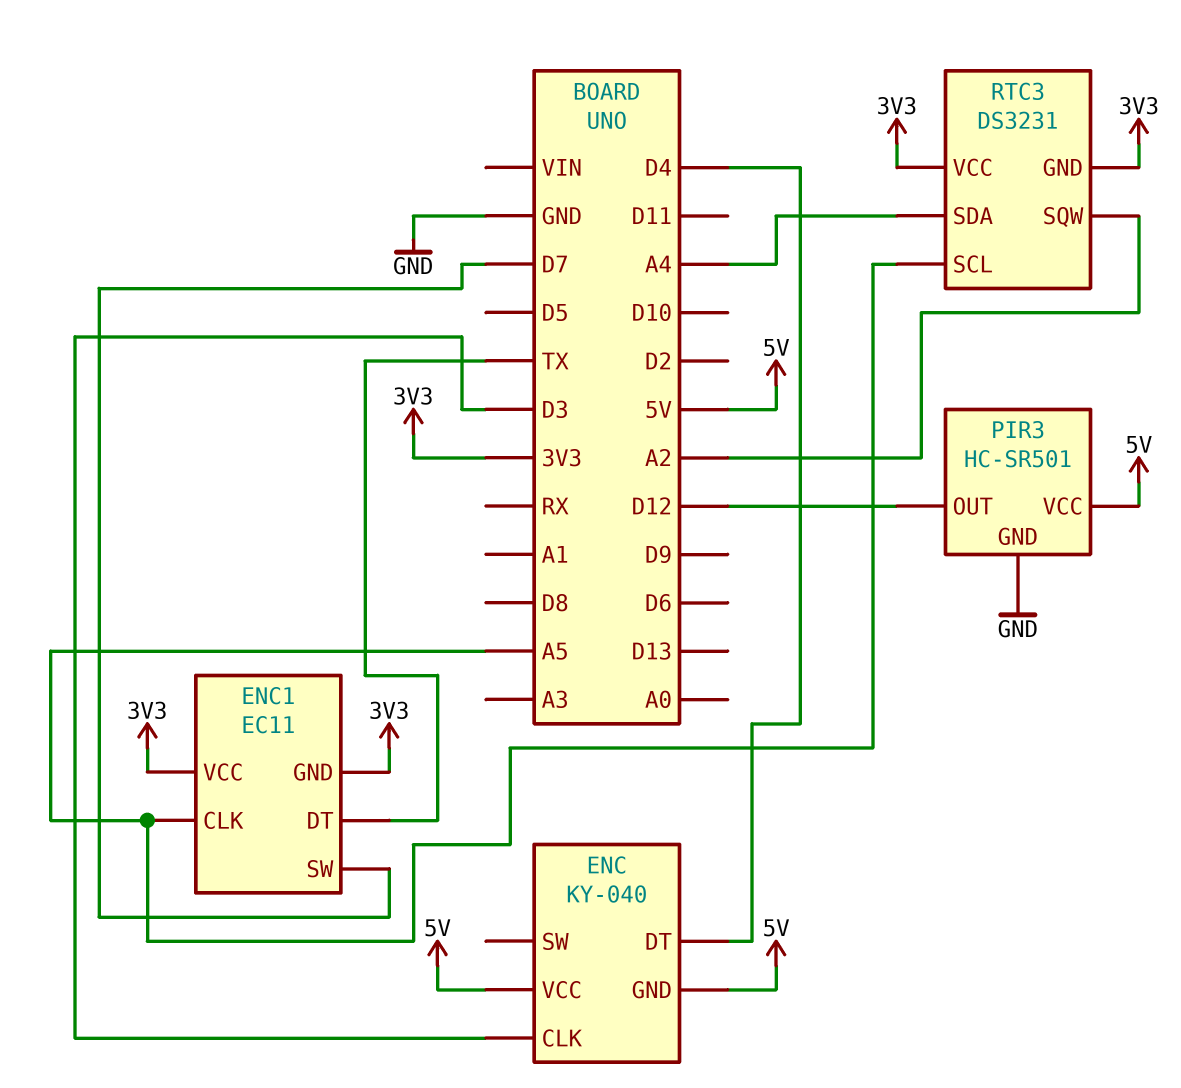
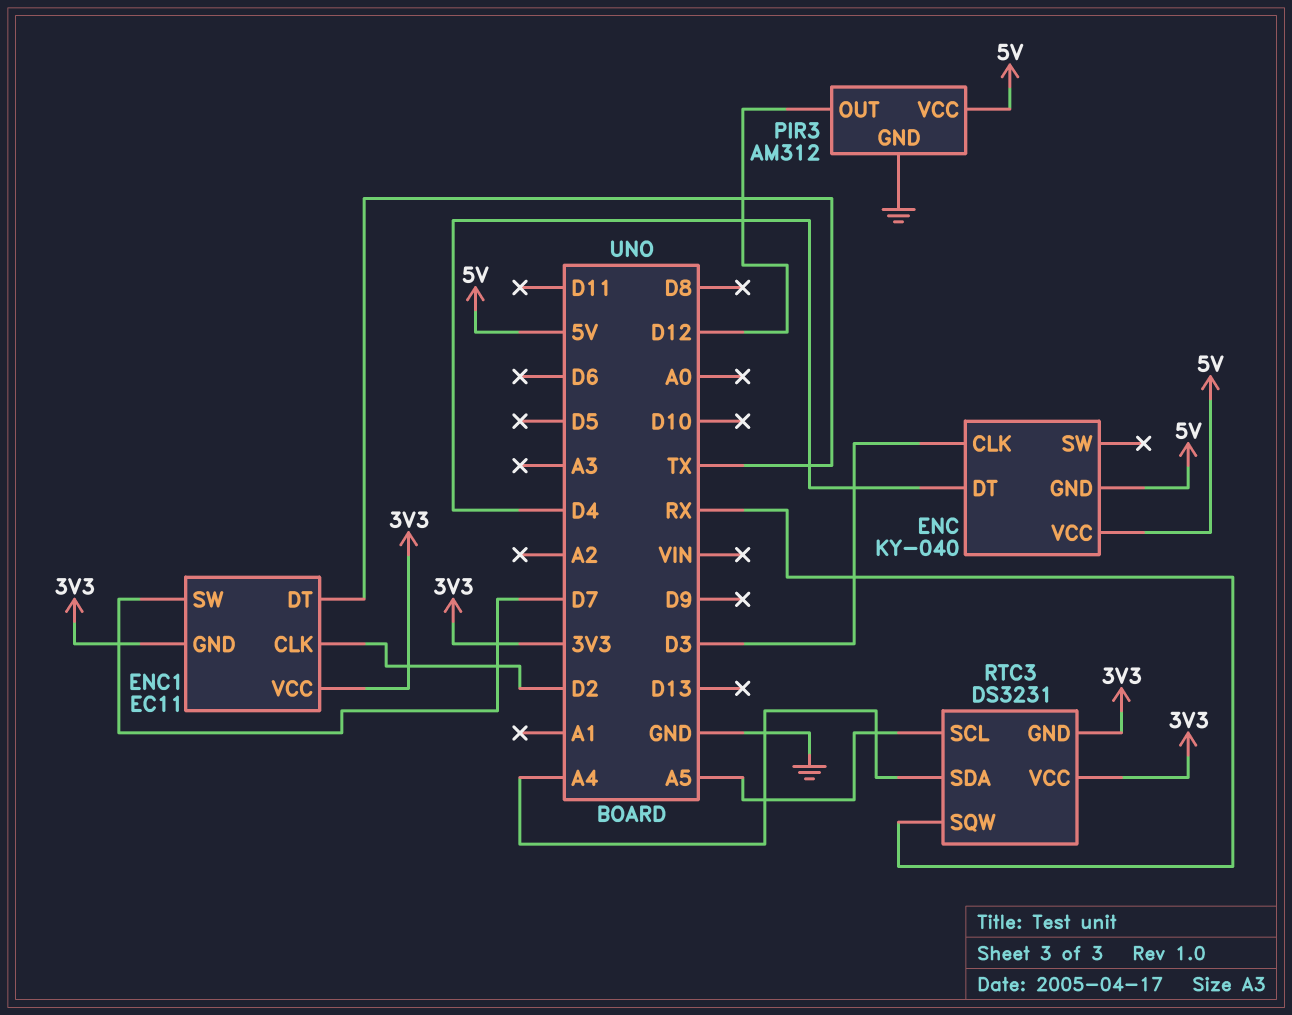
ENC1 pin CLK: A5 -> D2
PIR3: HC-SR501 -> AM312
RTC3 pin SQW: A2 -> RX

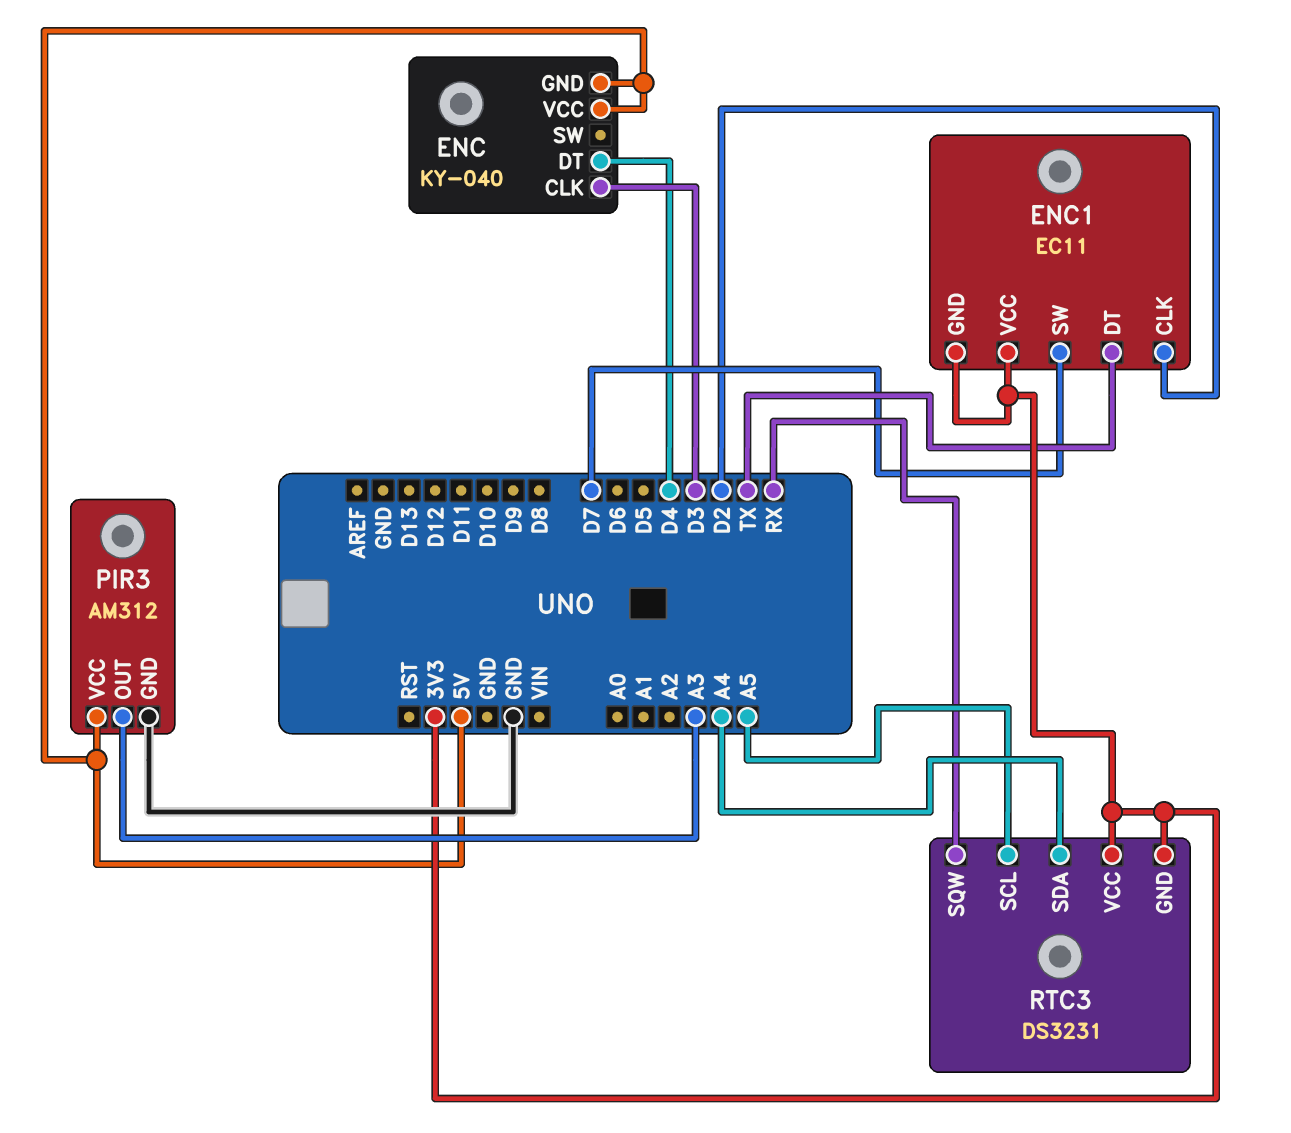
PIR3 pin OUT: D12 -> A3

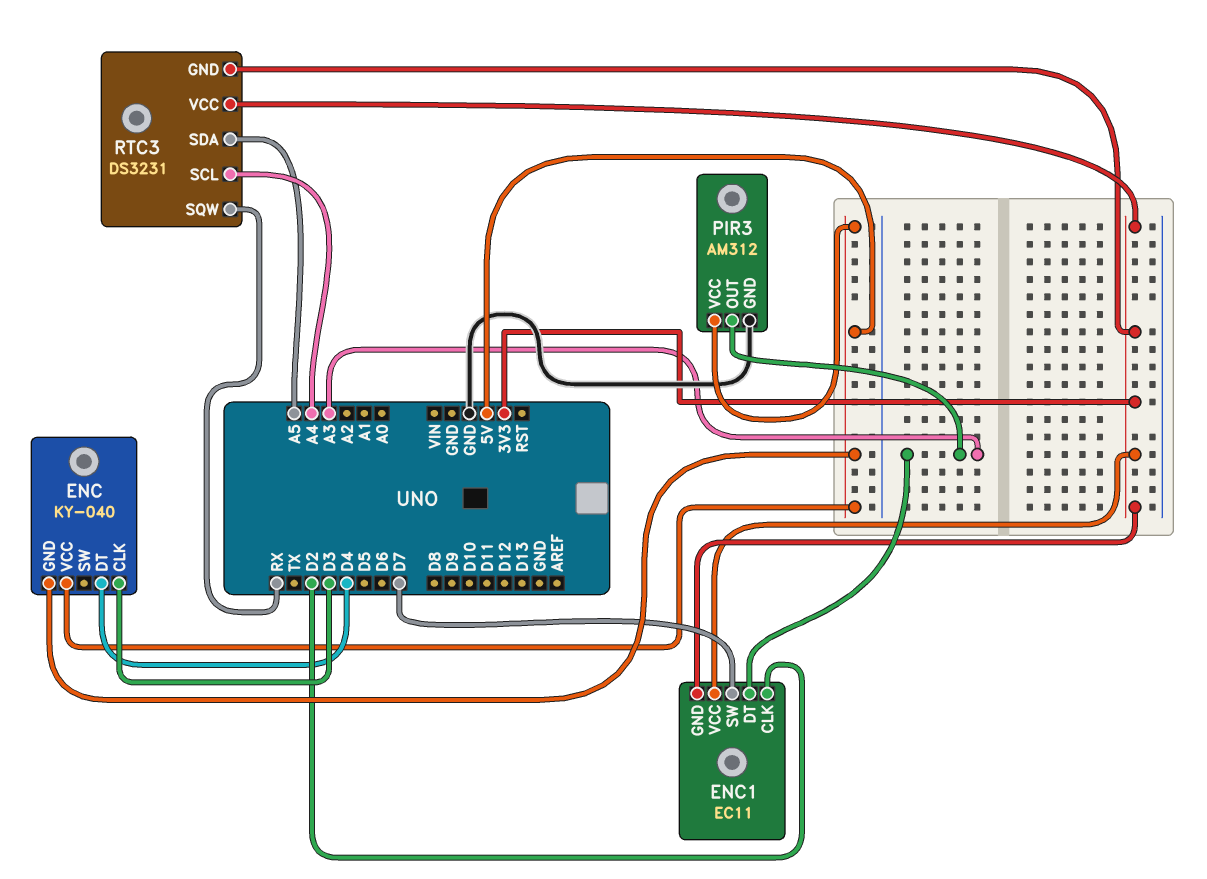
ENC1 pin DT: TX -> A3
RTC3 pin SCL: A5 -> A4
RTC3 pin SDA: A4 -> A5

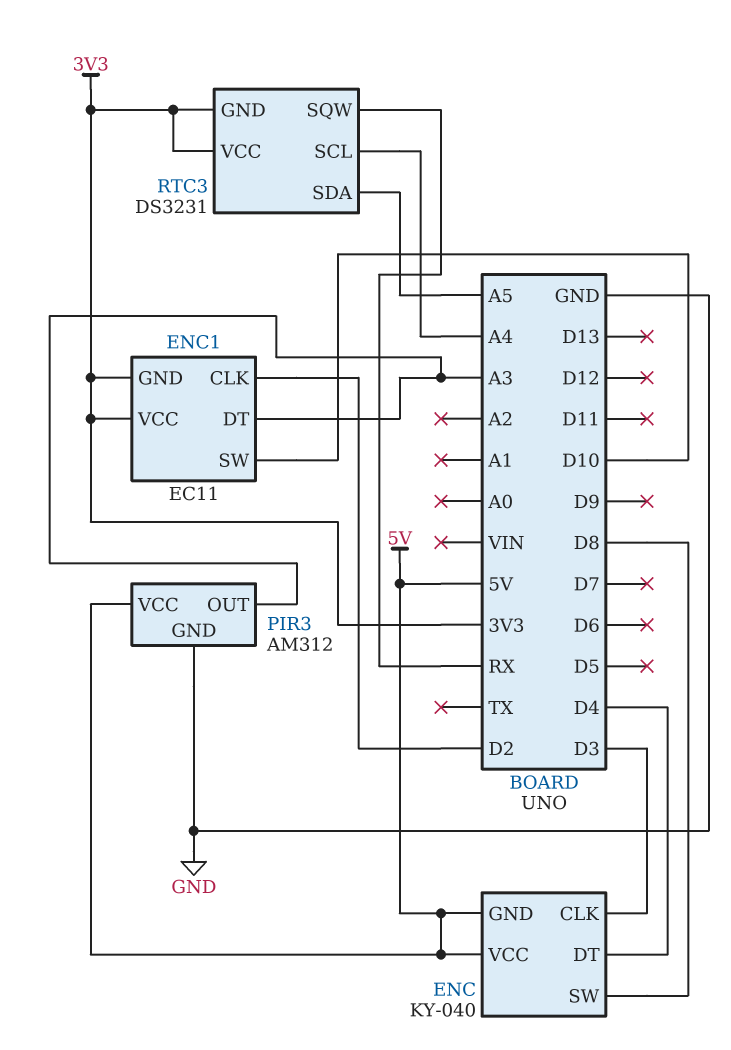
ENC pin SW: none -> D8
ENC1 pin SW: D7 -> D10

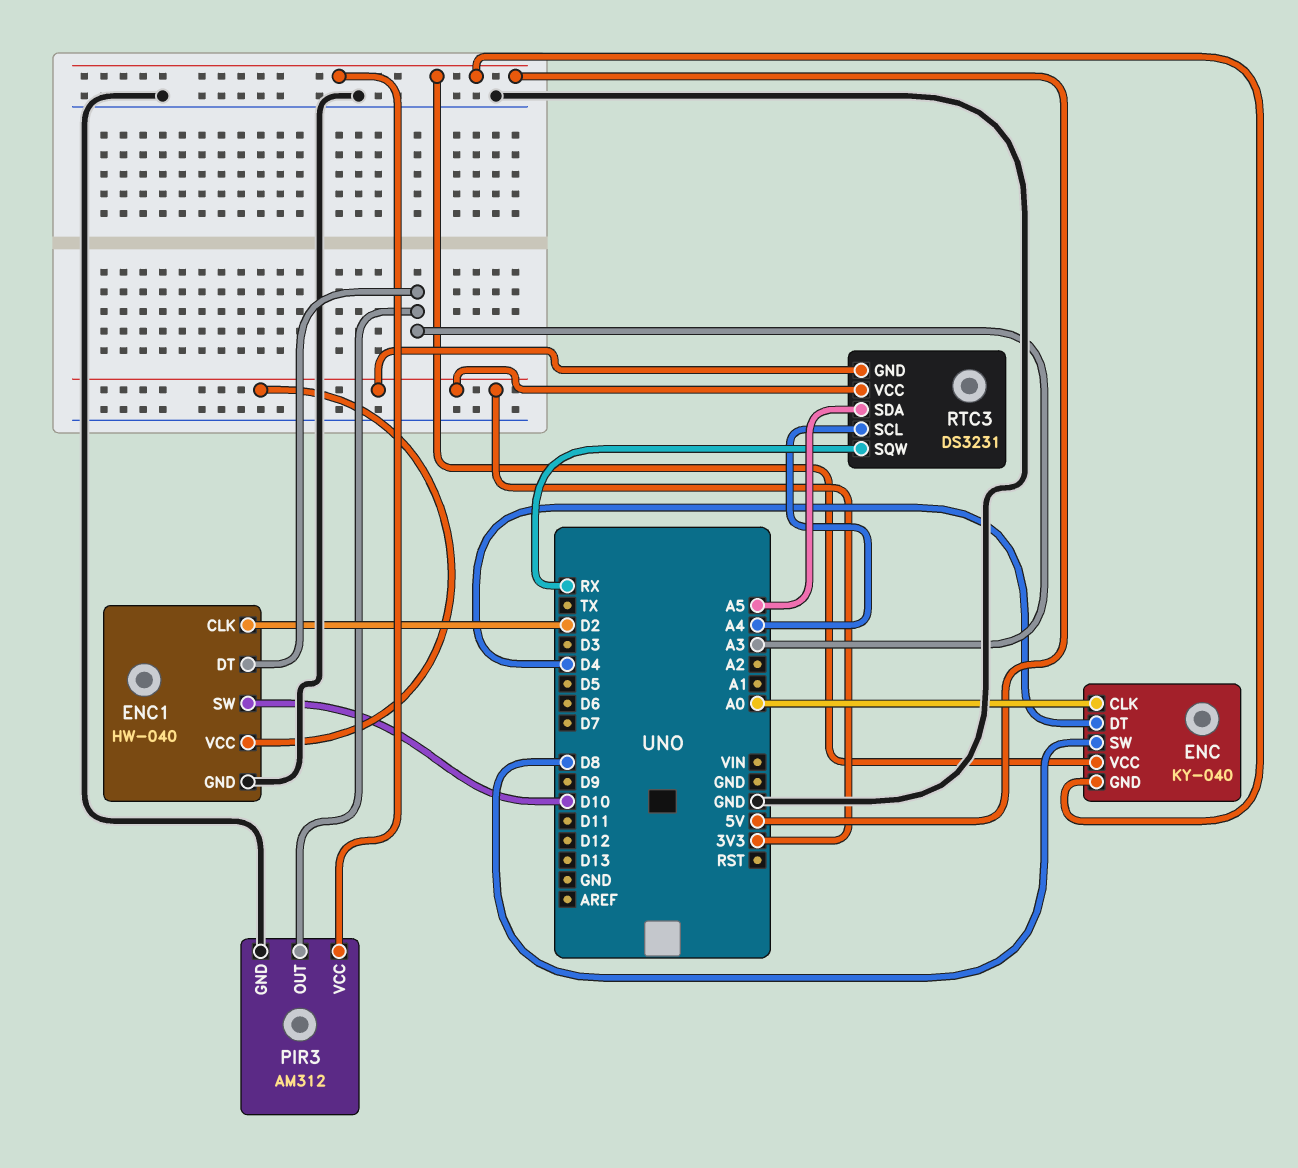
ENC pin CLK: D3 -> A0
ENC1: EC11 -> HW-040
ENC1 pin GND: 3V3 -> GND

